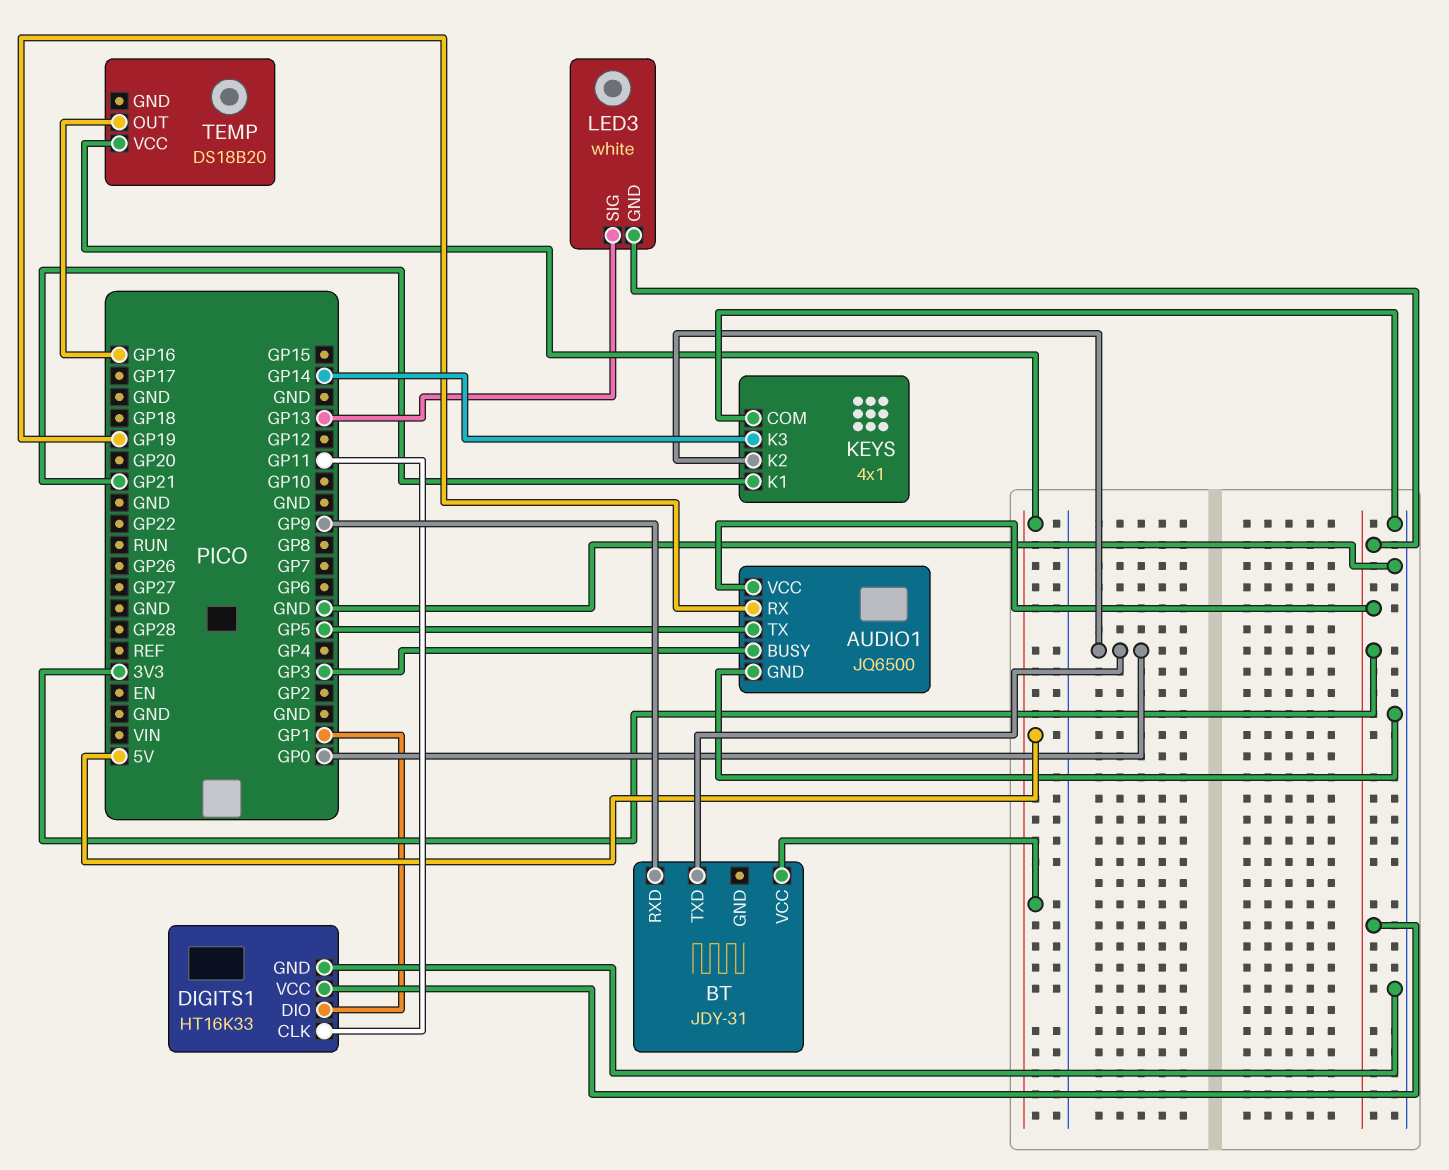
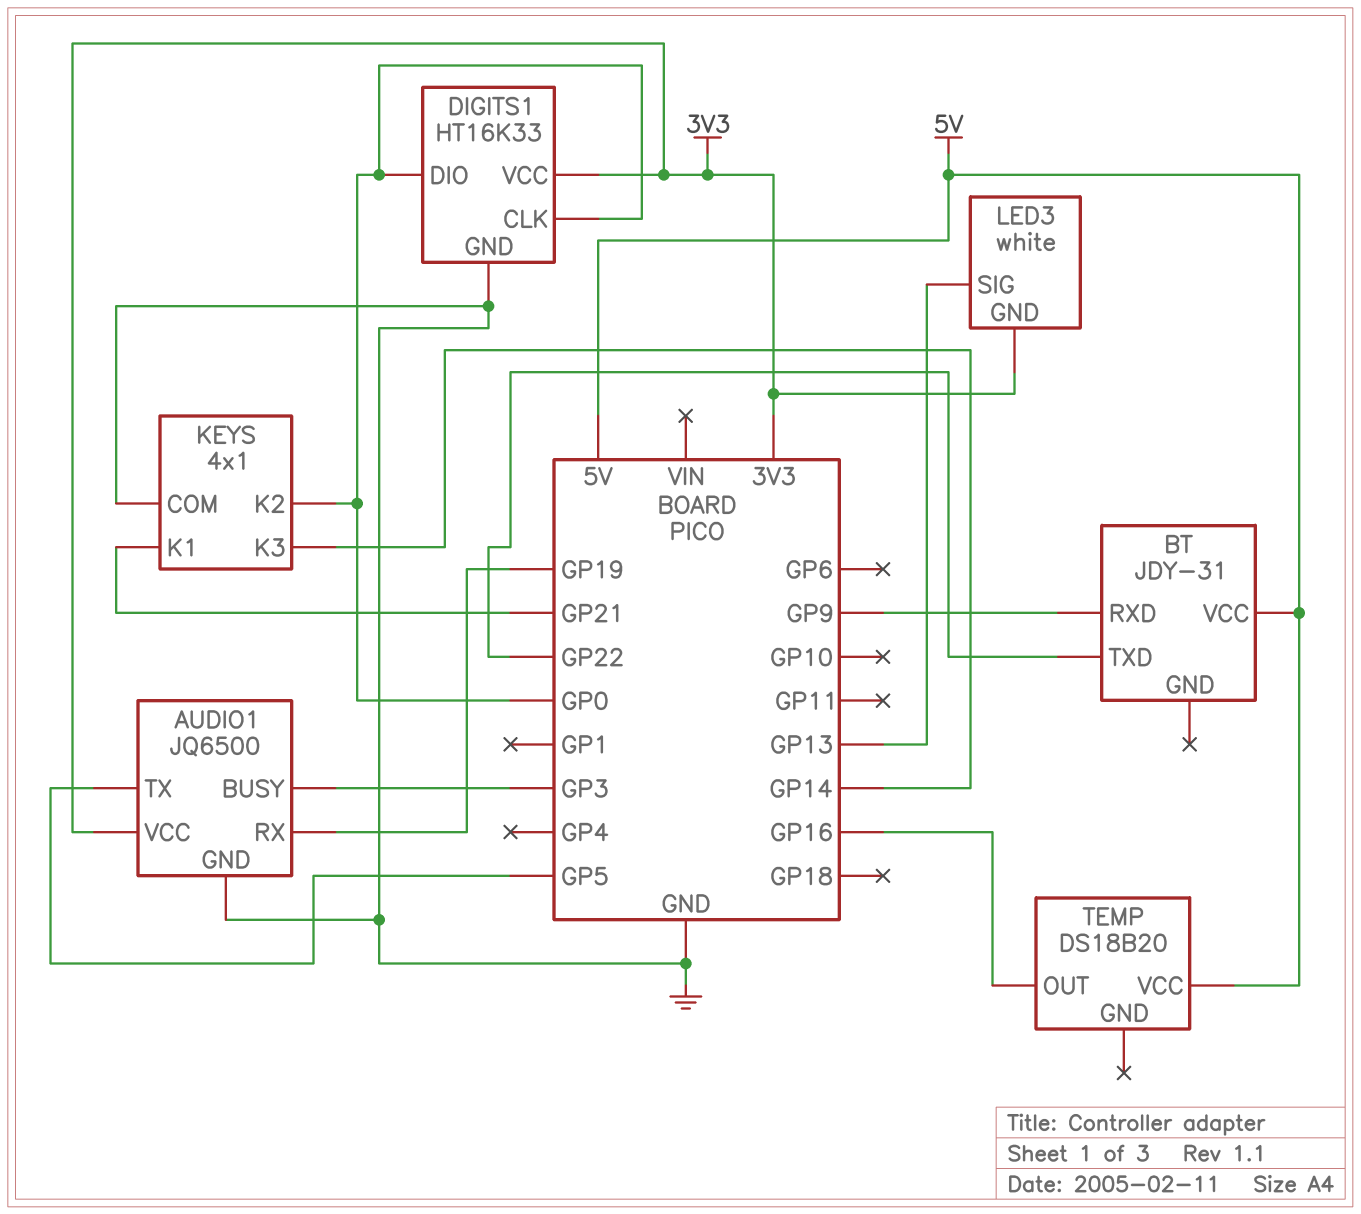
BT pin TXD: GP0 -> GP22
DIGITS1 pin CLK: GP11 -> GP0
DIGITS1 pin DIO: GP1 -> GP0

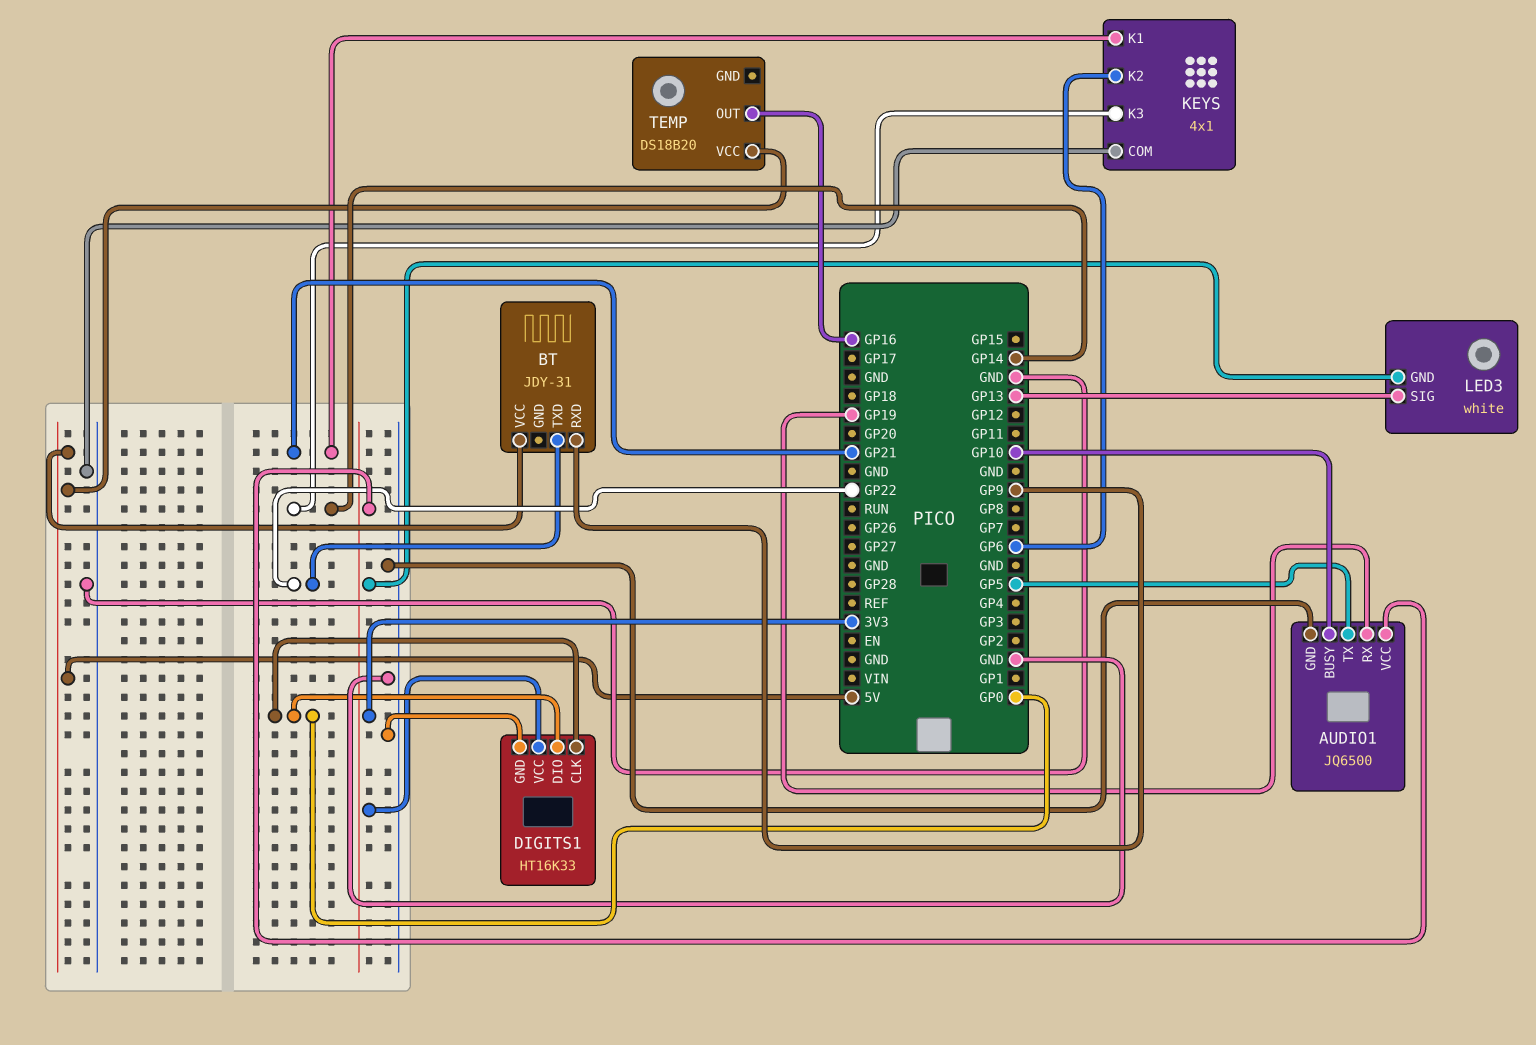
AUDIO1 pin BUSY: GP3 -> GP10
KEYS pin K2: GP0 -> GP6

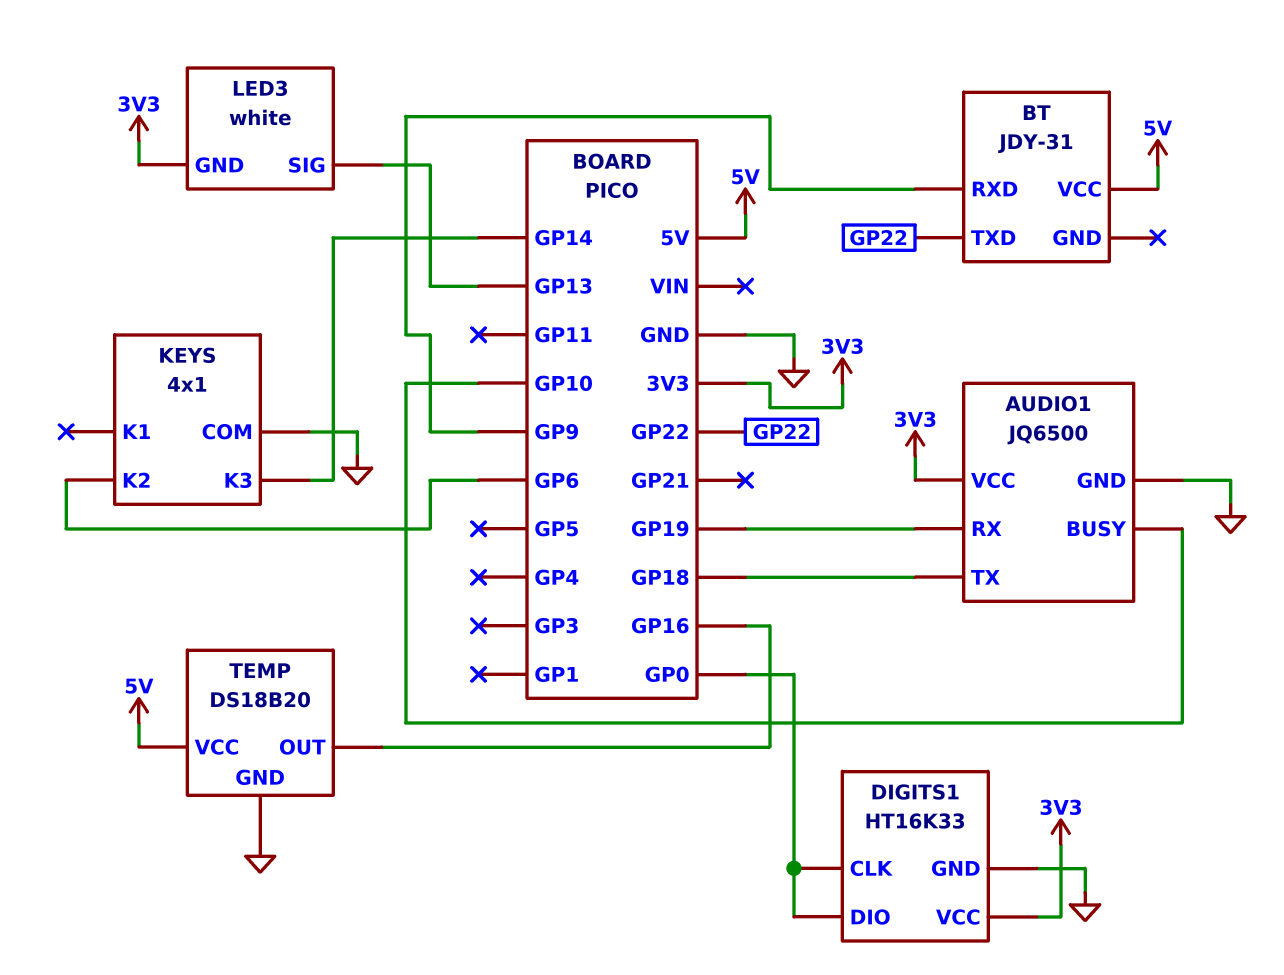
AUDIO1 pin TX: GP5 -> GP18
KEYS pin K1: GP21 -> none
TEMP pin GND: none -> GND

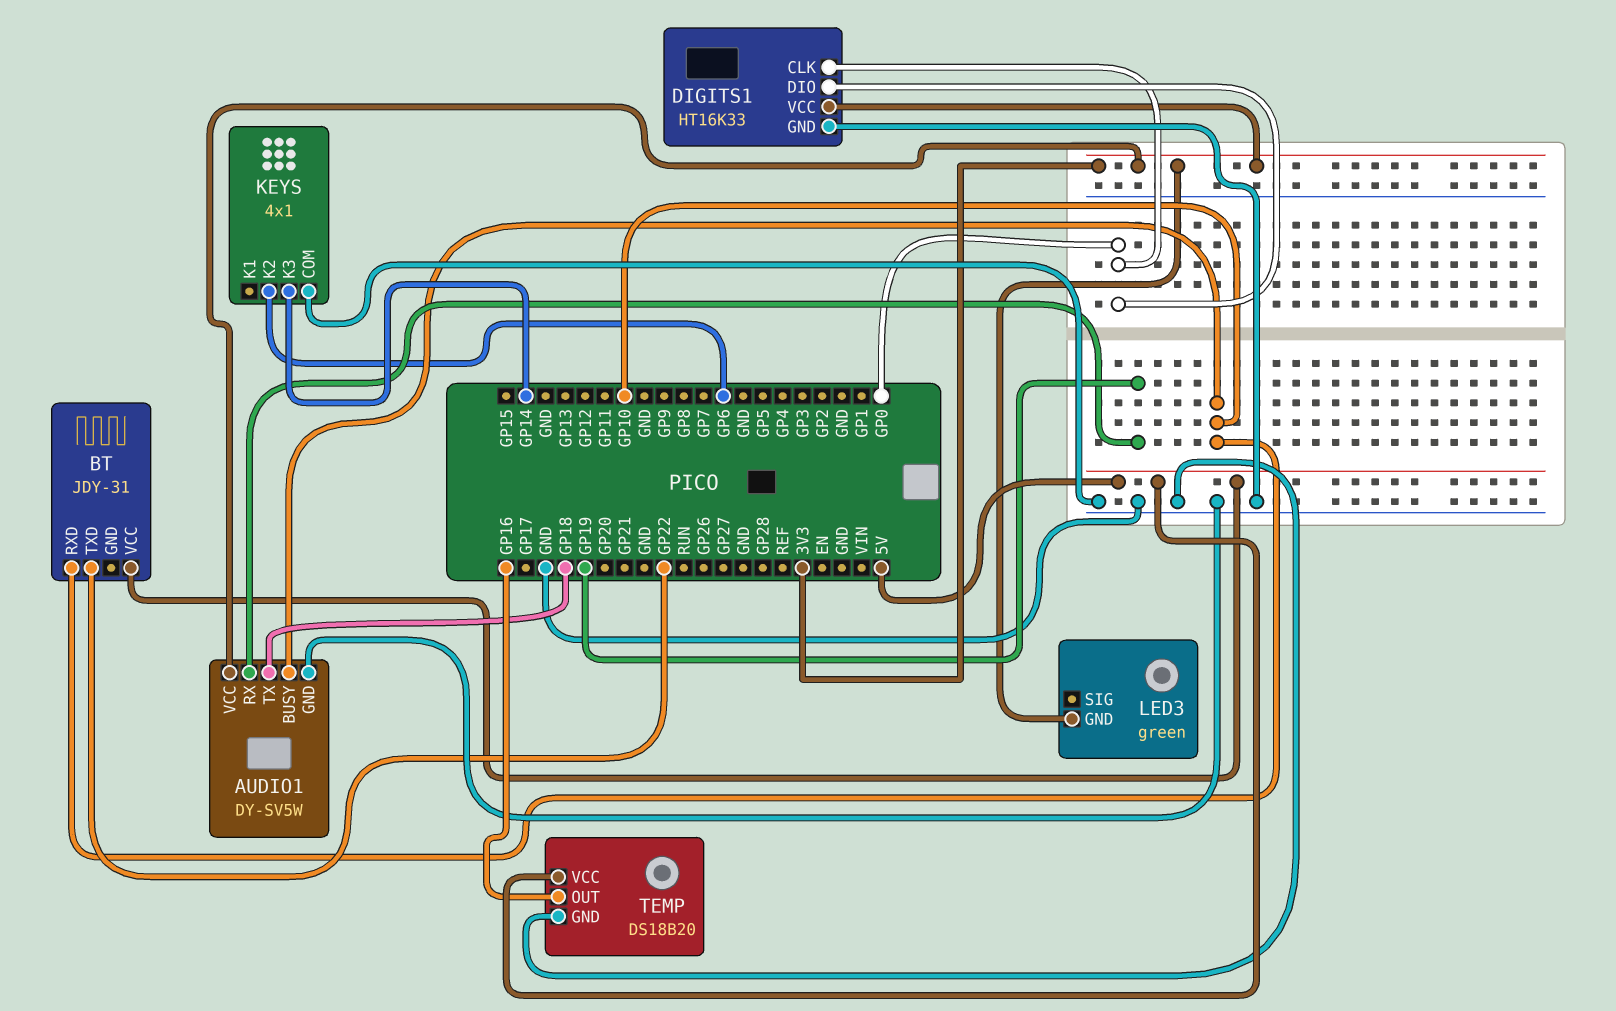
AUDIO1: JQ6500 -> DY-SV5W
BT pin RXD: GP9 -> GP10
LED3: white -> green
LED3 pin SIG: GP13 -> none

